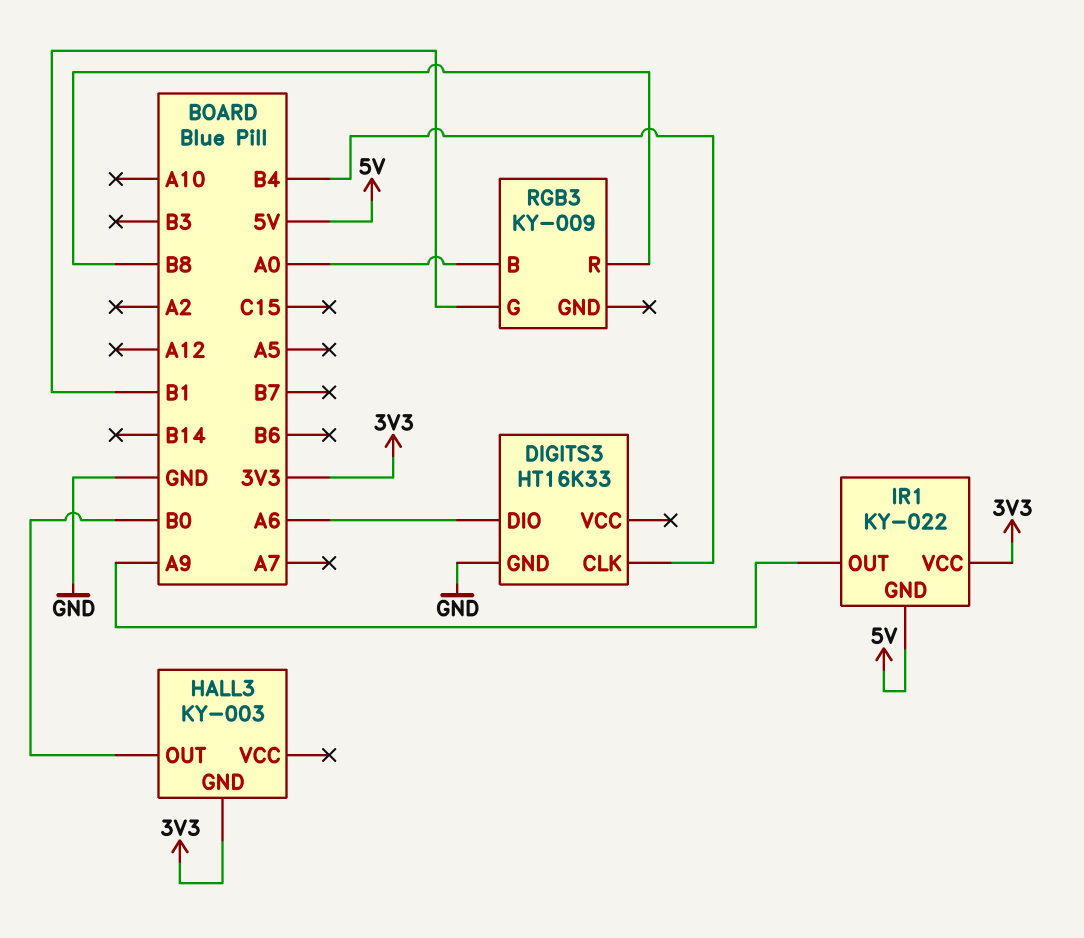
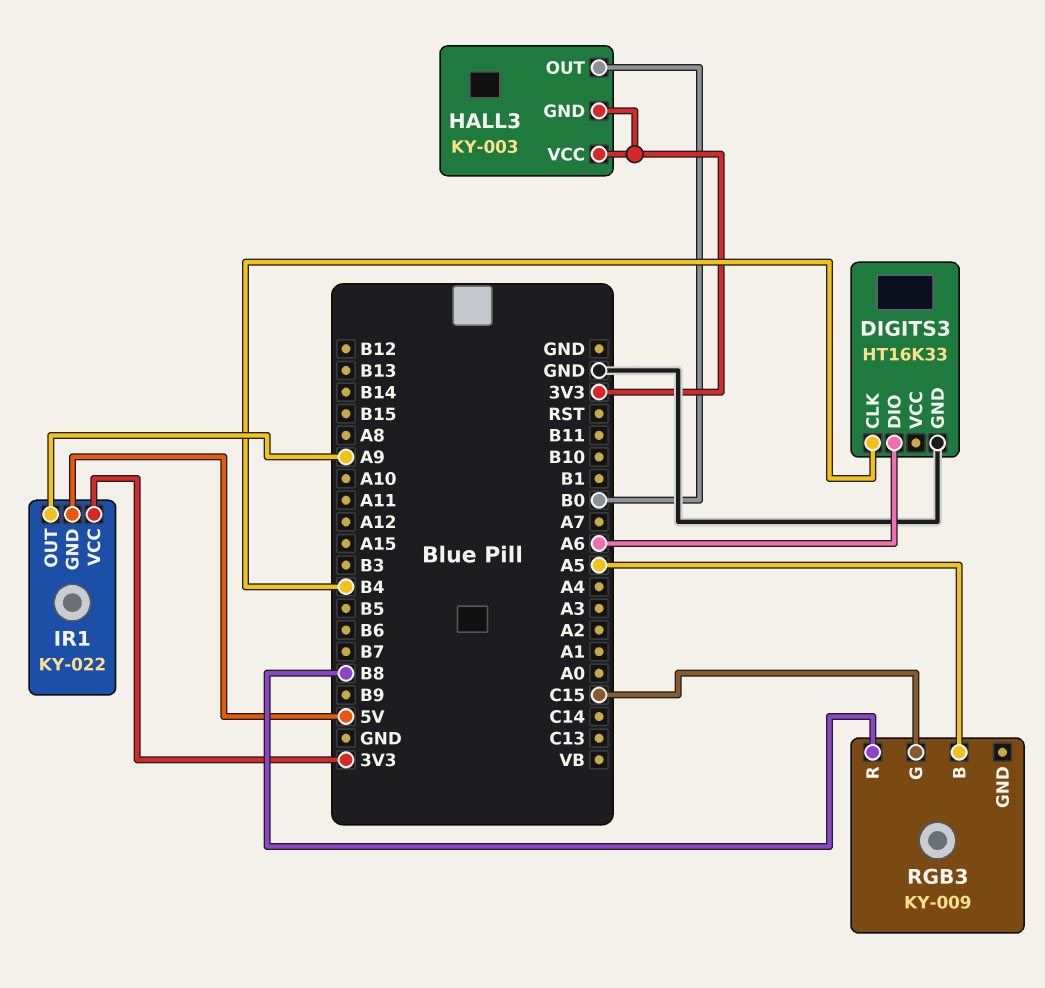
HALL3 pin VCC: none -> 3V3
RGB3 pin B: A0 -> A5
RGB3 pin G: B1 -> C15

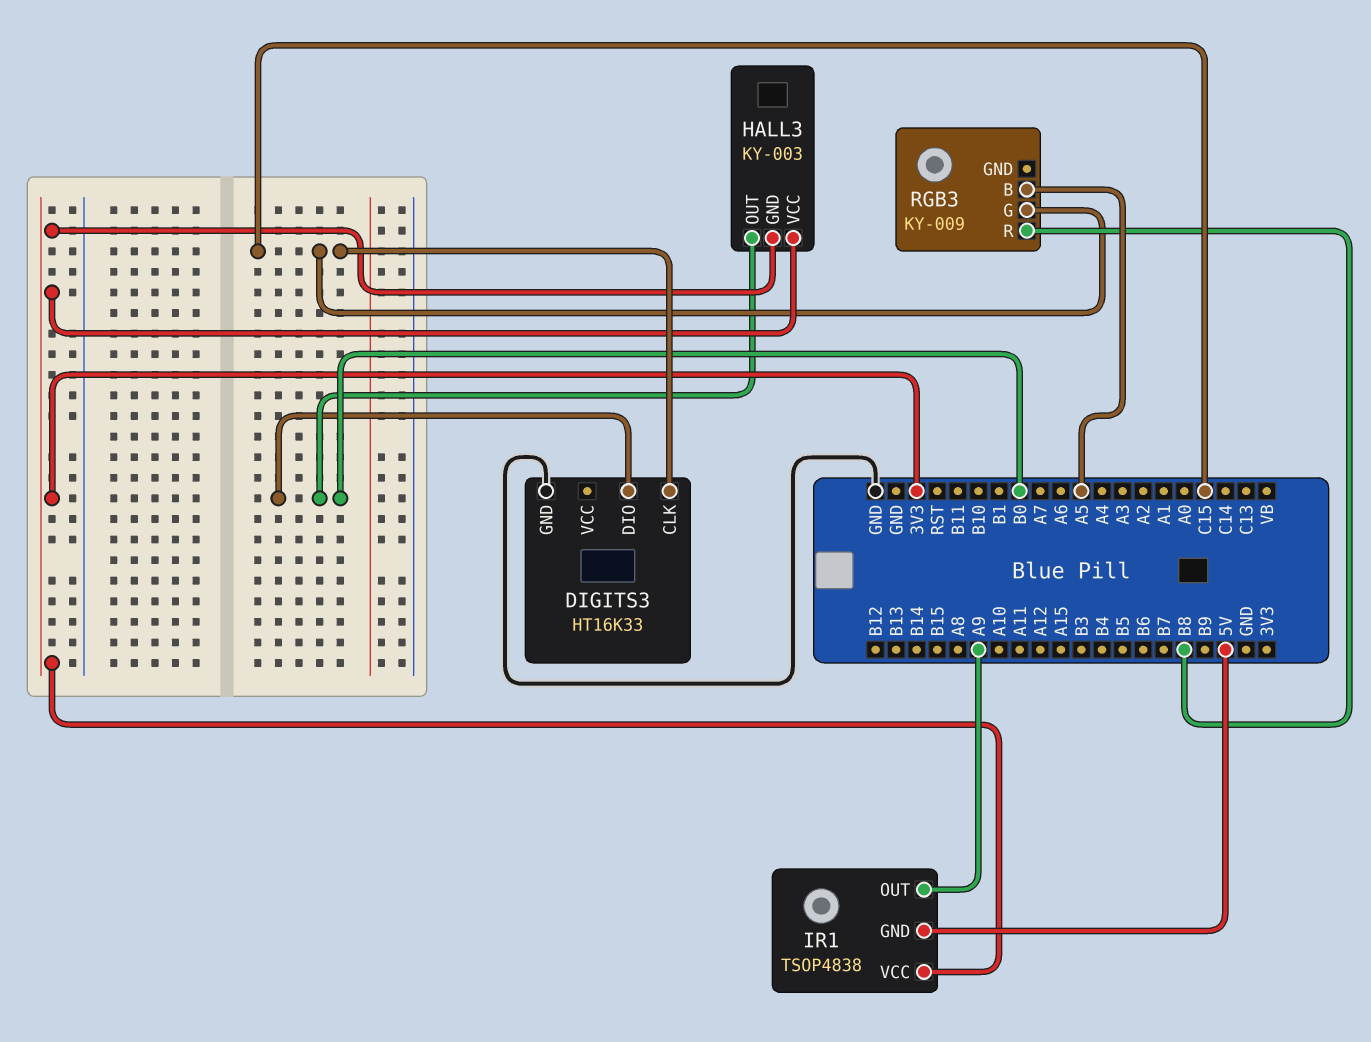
DIGITS3 pin CLK: B4 -> C15
DIGITS3 pin DIO: A6 -> B0
IR1: KY-022 -> TSOP4838

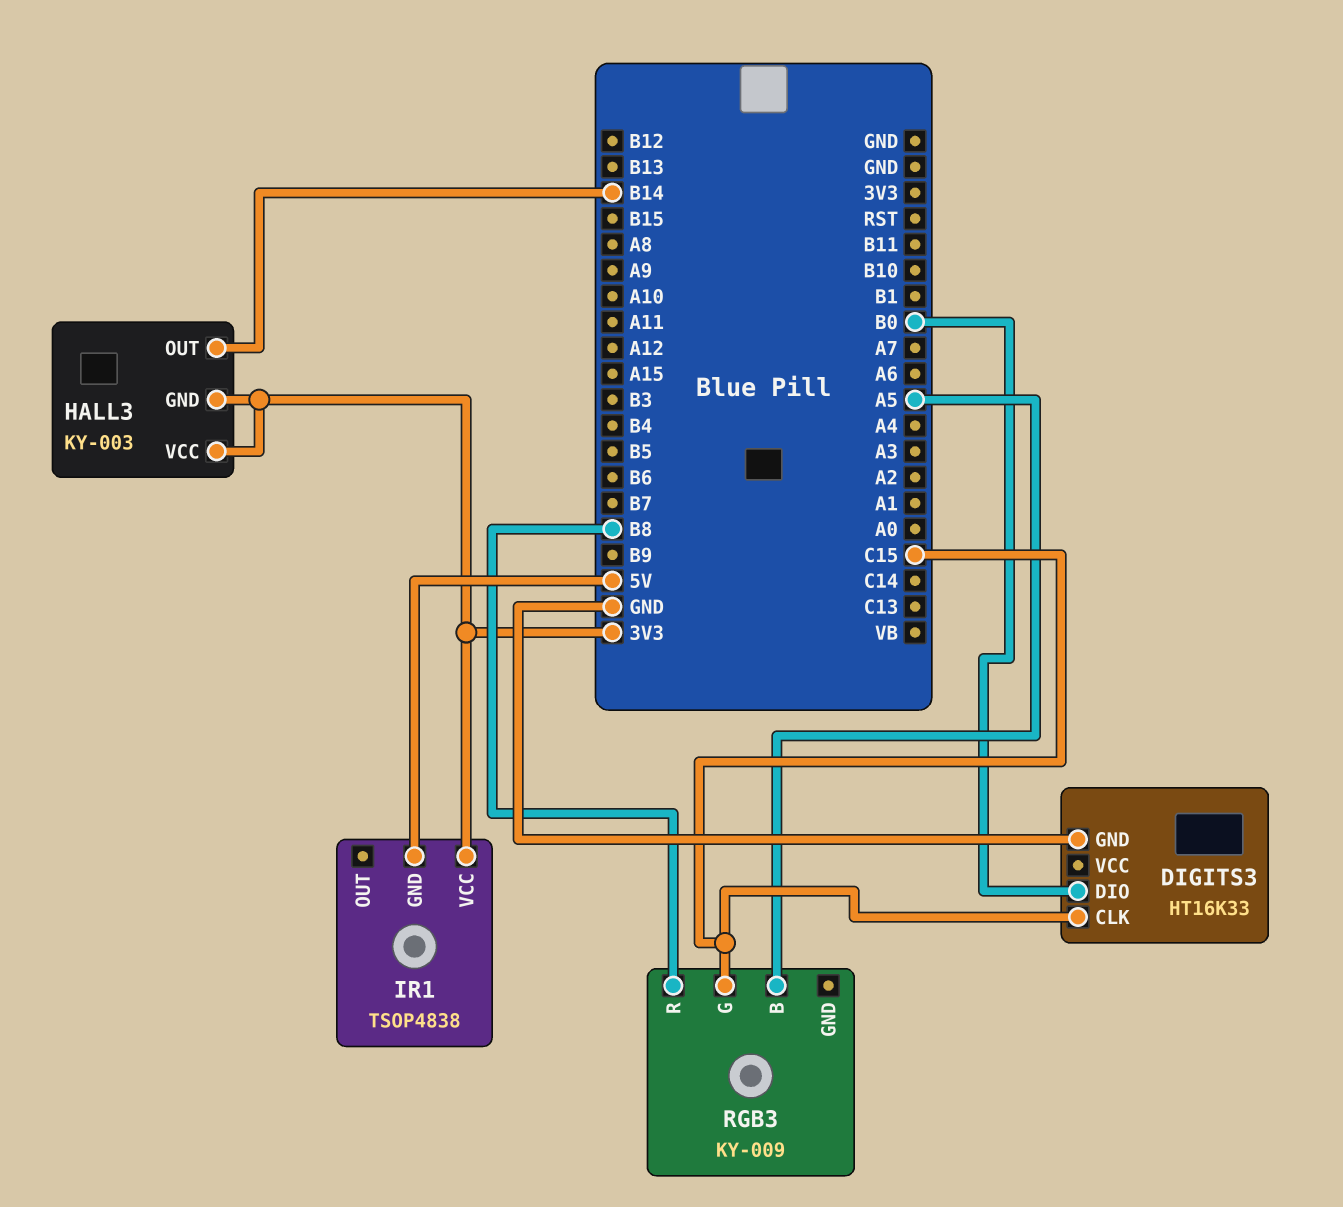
HALL3 pin OUT: B0 -> B14
IR1 pin OUT: A9 -> none

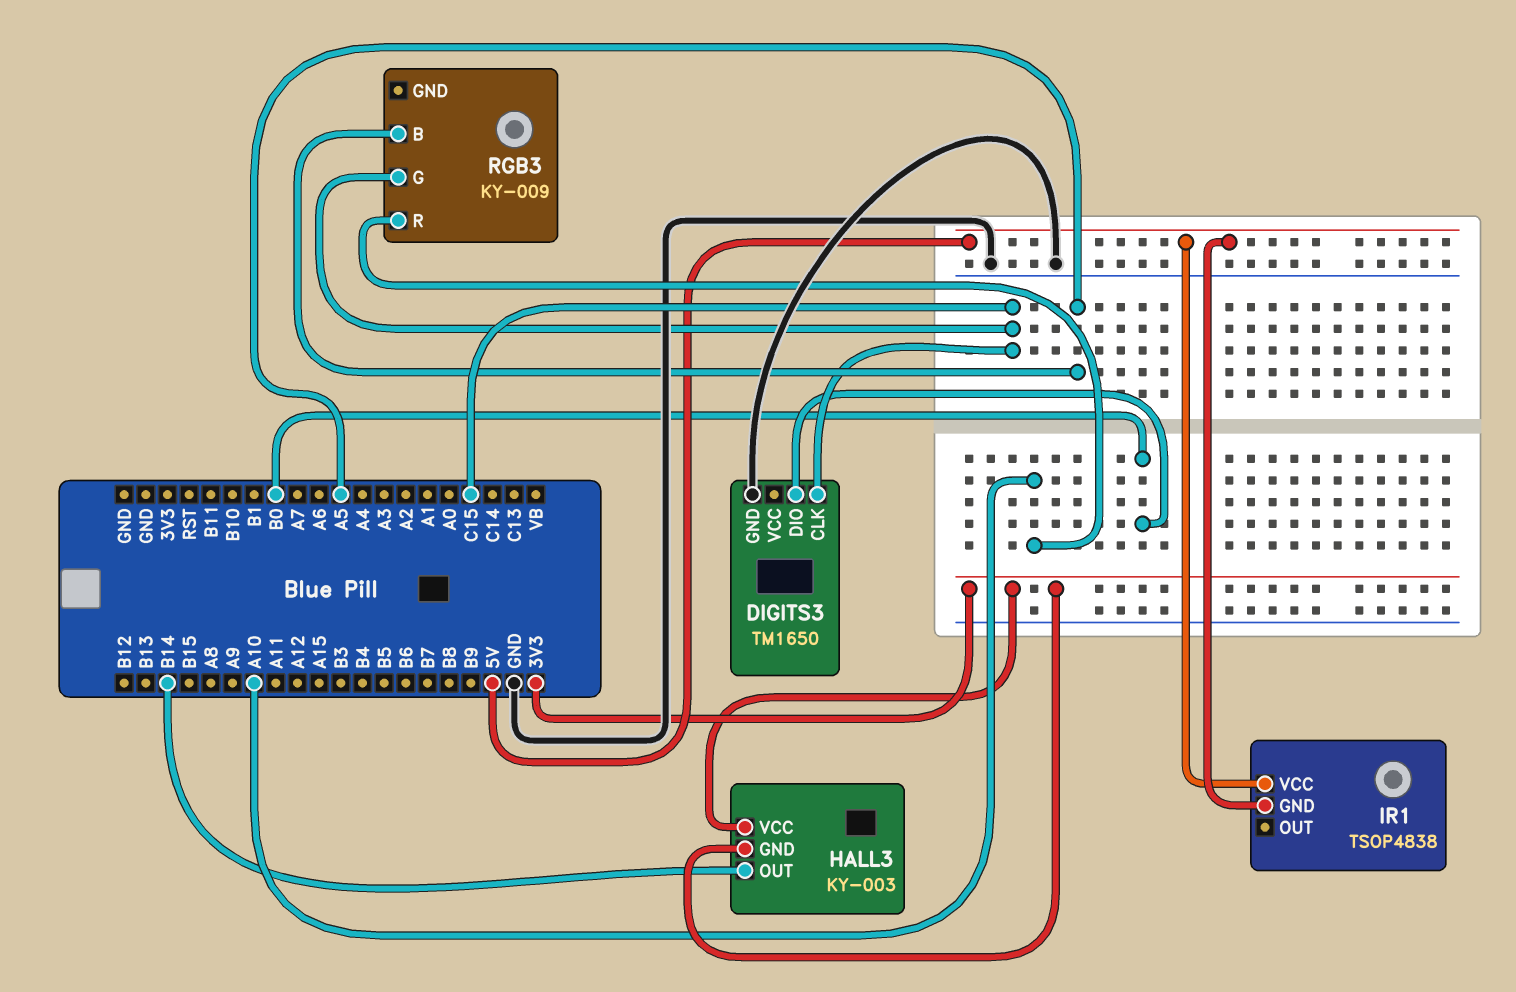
DIGITS3: HT16K33 -> TM1650
IR1 pin VCC: 3V3 -> 5V
RGB3 pin R: B8 -> A10

